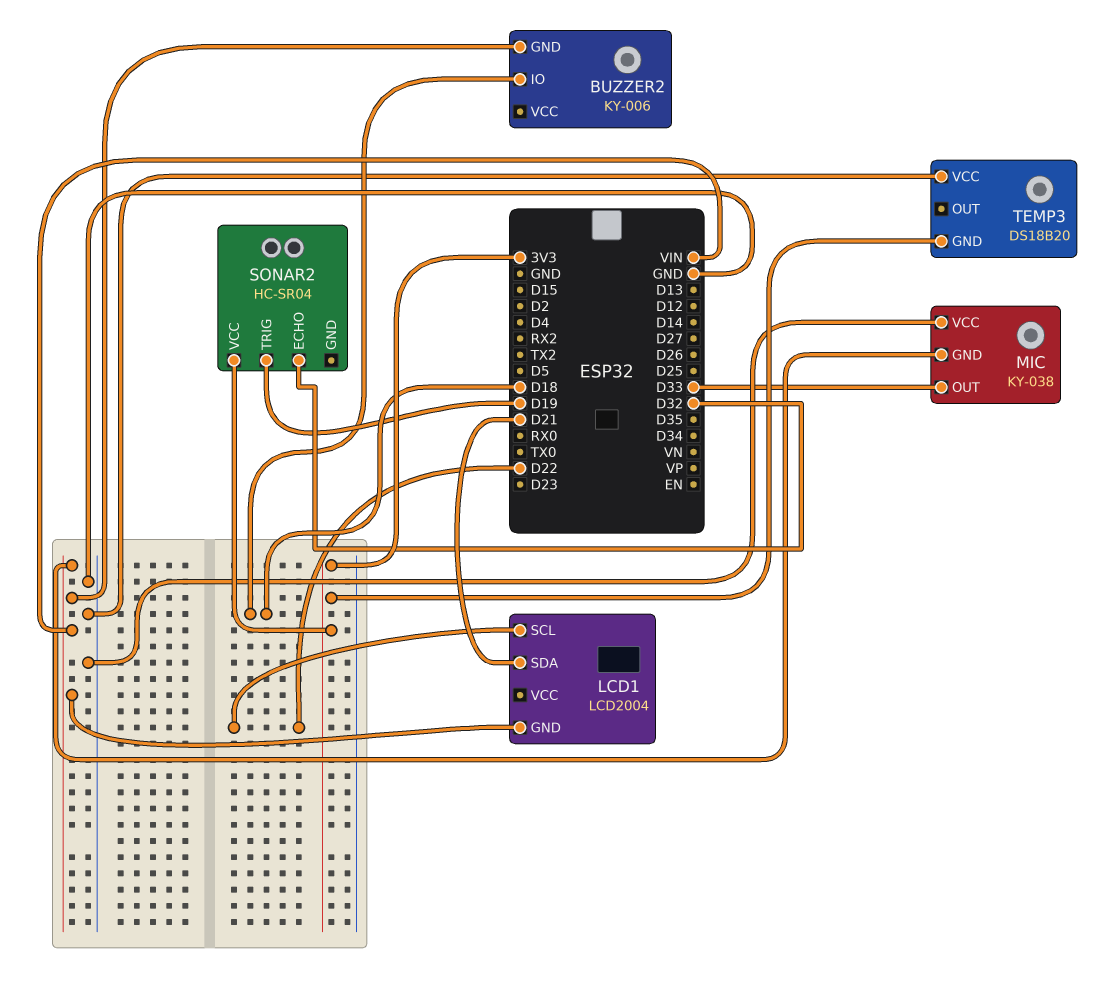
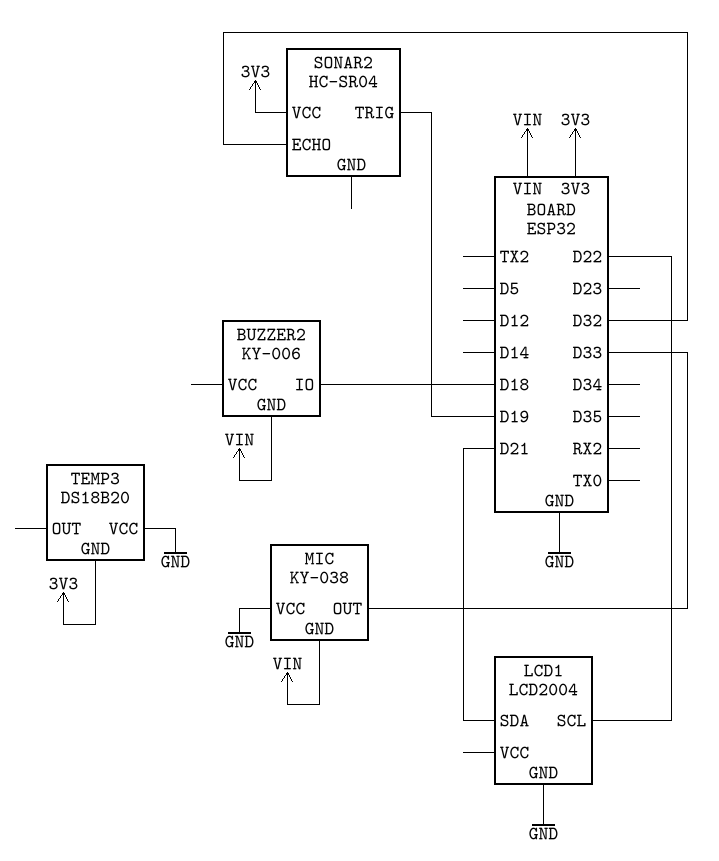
LCD1 pin GND: VIN -> GND

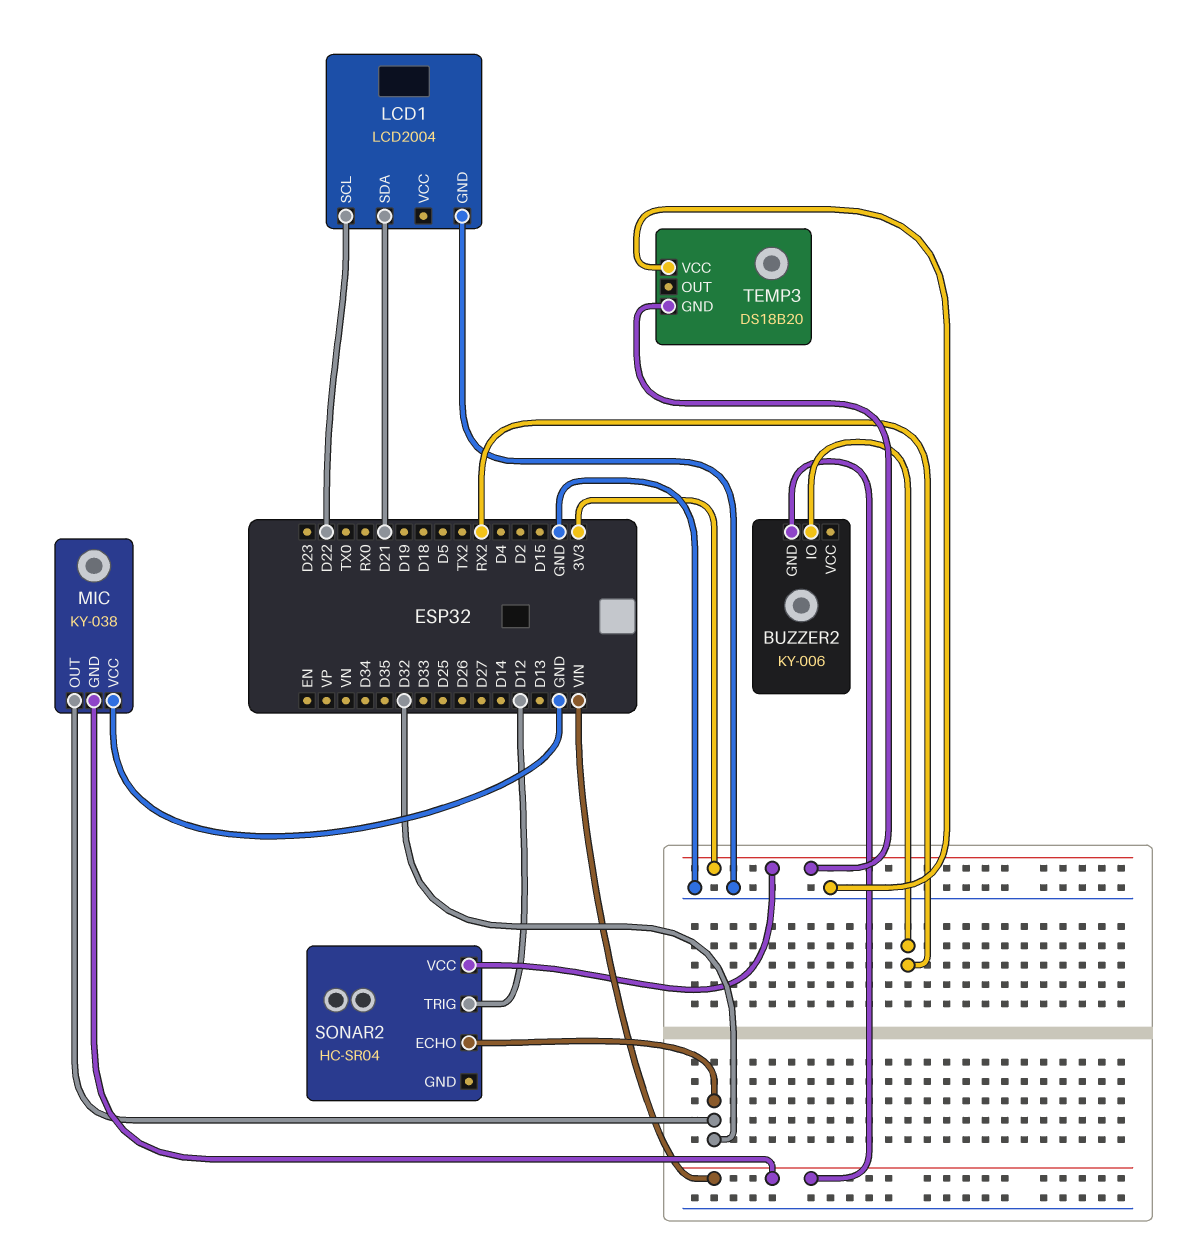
BUZZER2 pin IO: D18 -> RX2
MIC pin OUT: D33 -> D32
SONAR2 pin TRIG: D19 -> D12

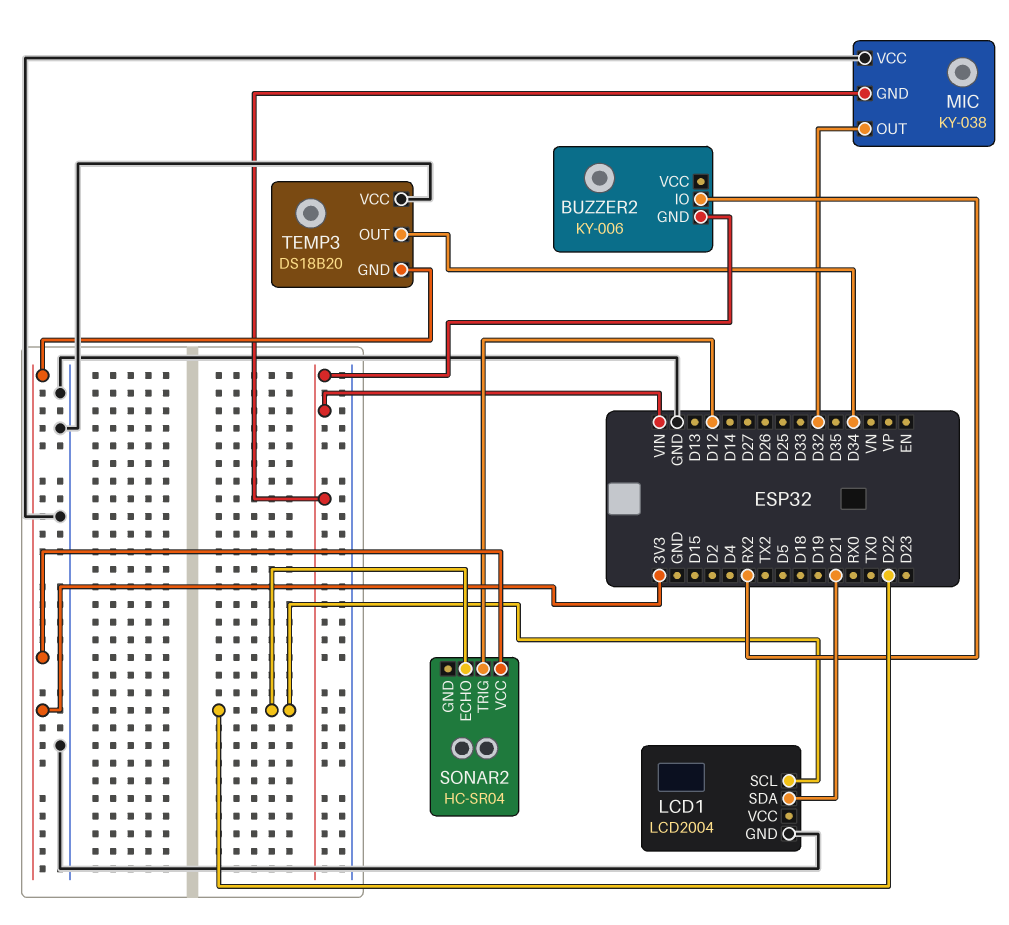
SONAR2 pin ECHO: D32 -> D22
TEMP3 pin OUT: none -> D34

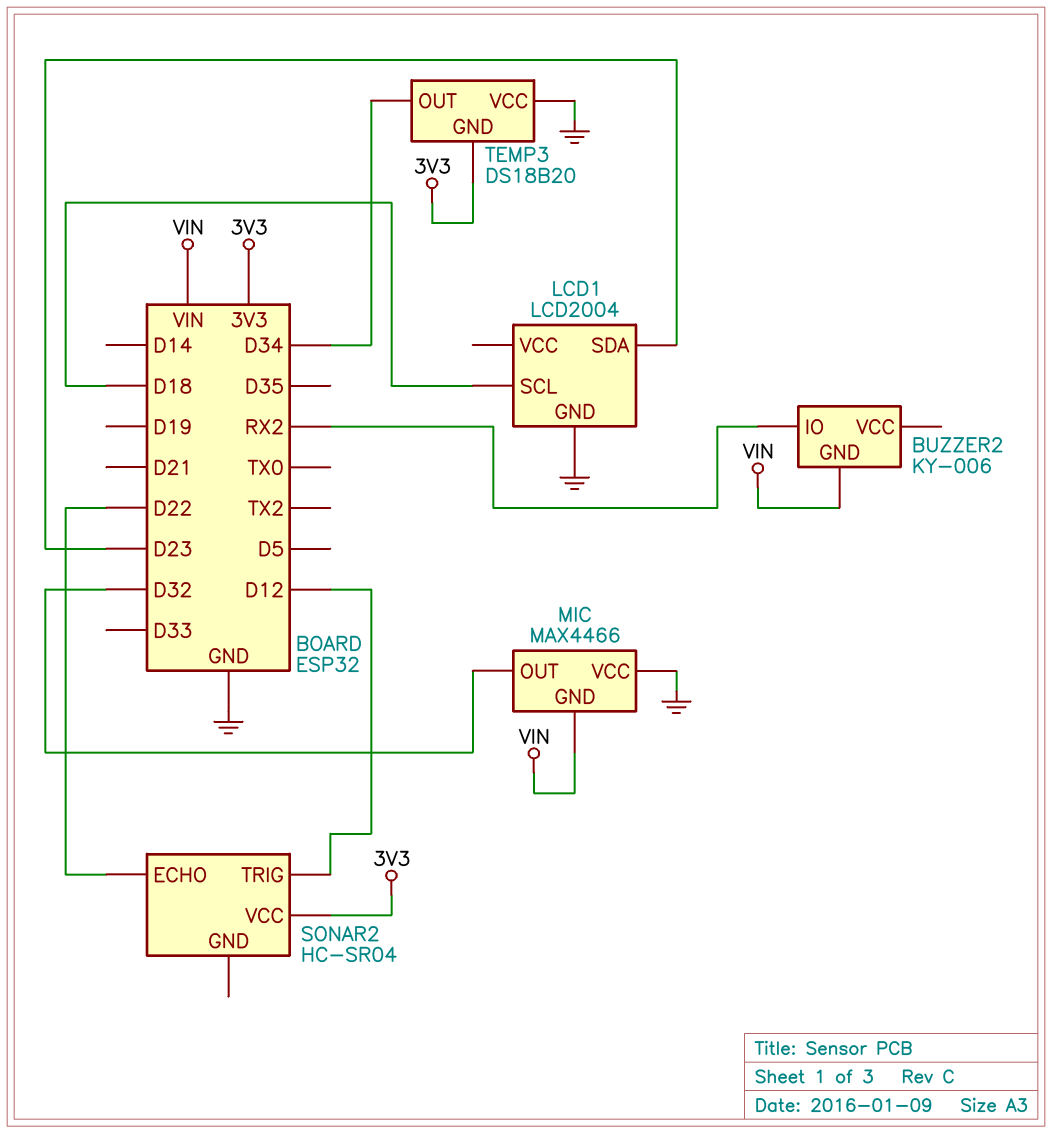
LCD1 pin SCL: D22 -> D18
LCD1 pin SDA: D21 -> D23
MIC: KY-038 -> MAX4466

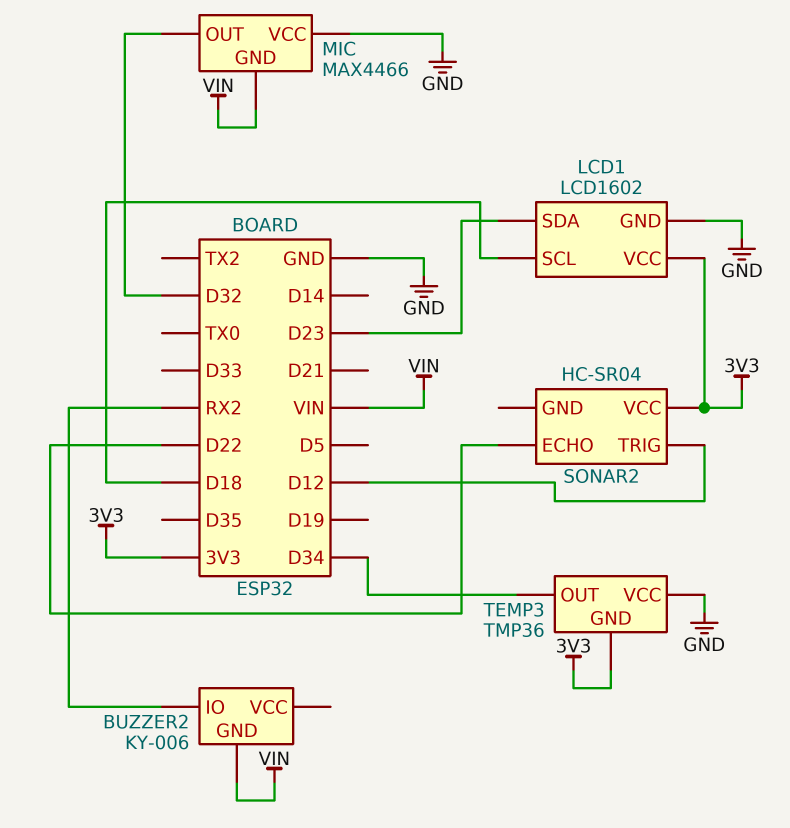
LCD1: LCD2004 -> LCD1602
LCD1 pin VCC: none -> 3V3
TEMP3: DS18B20 -> TMP36

